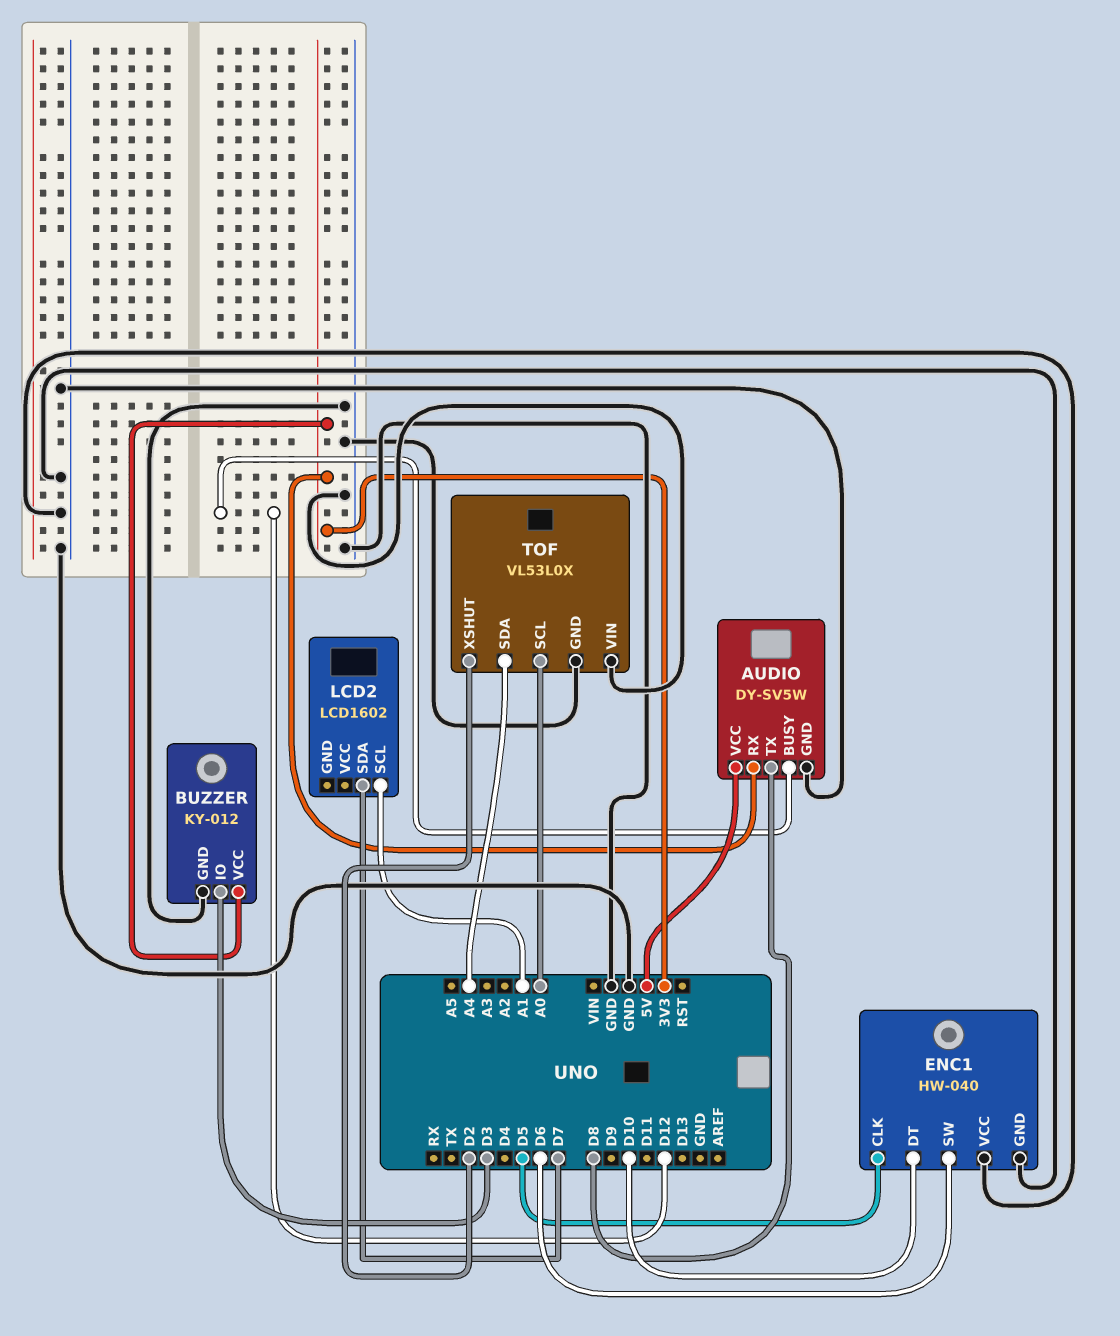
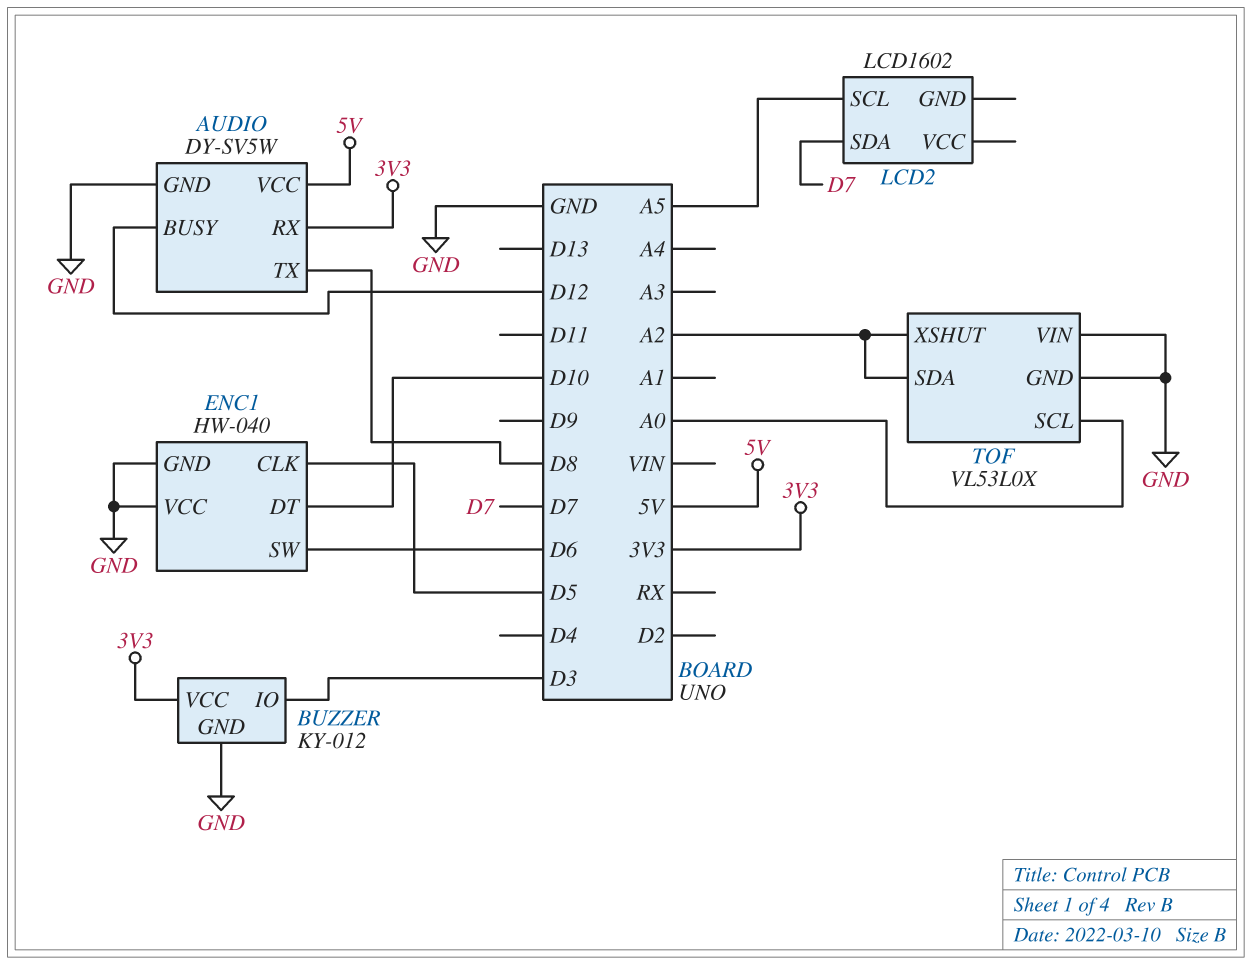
LCD2 pin SCL: A1 -> A5
TOF pin SDA: A4 -> A2
TOF pin XSHUT: D2 -> A2

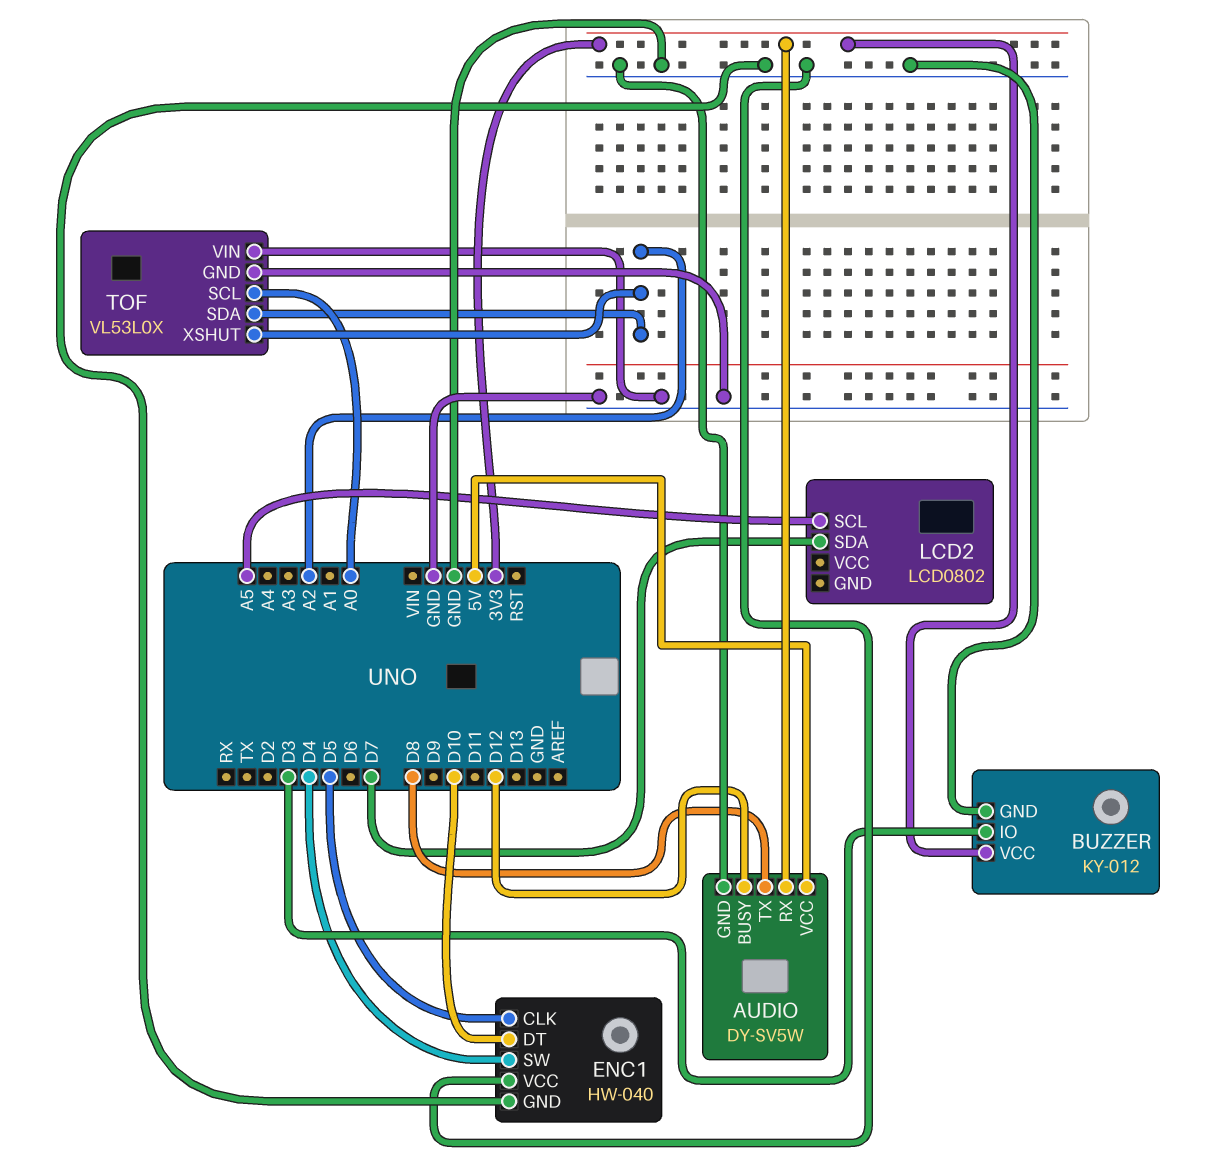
ENC1 pin SW: D6 -> D4
LCD2: LCD1602 -> LCD0802

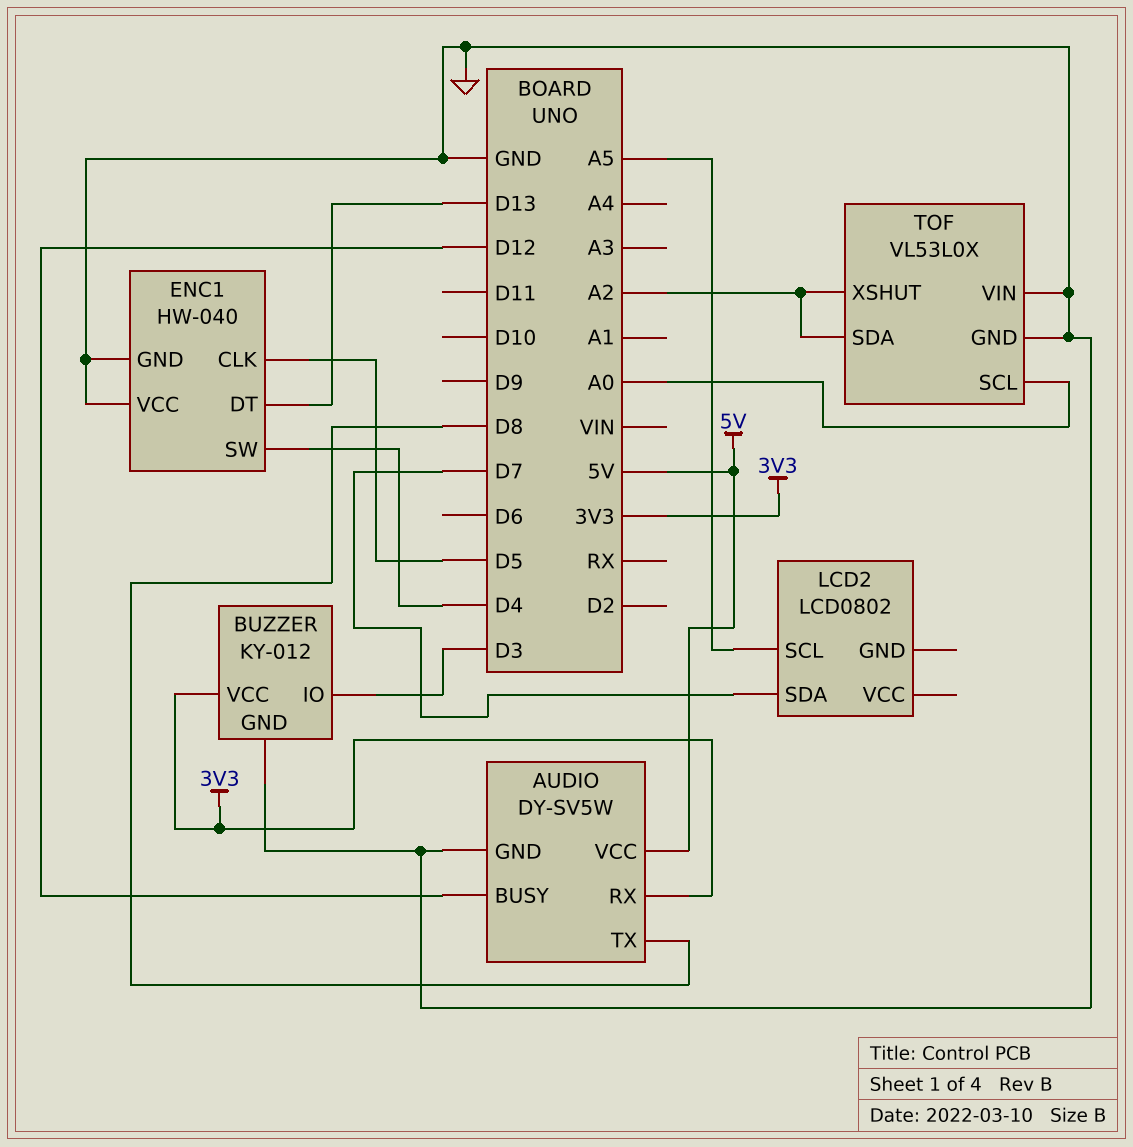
ENC1 pin DT: D10 -> D13

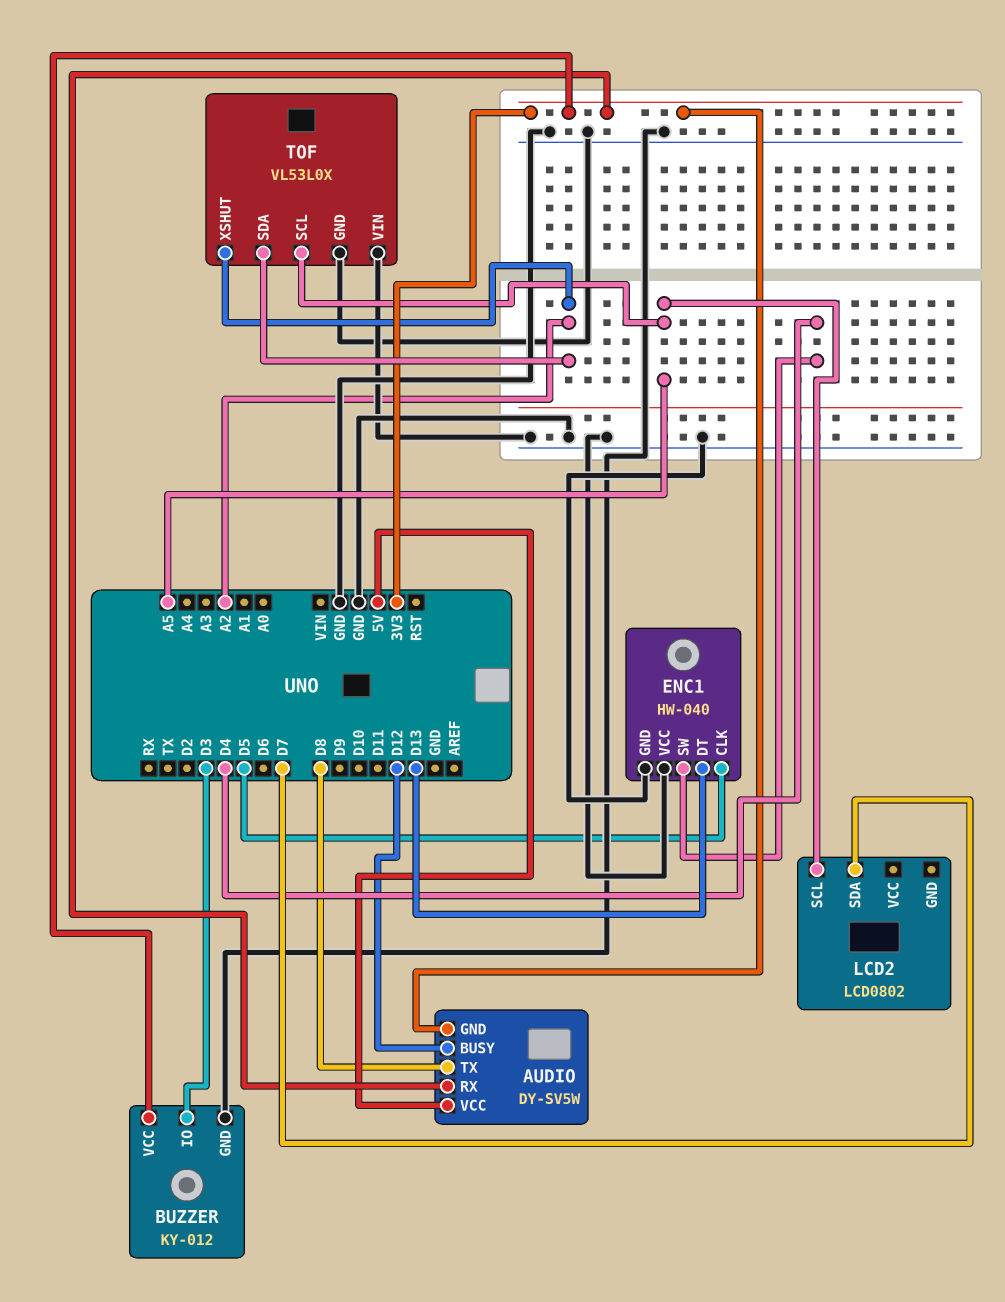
AUDIO pin GND: GND -> 3V3
TOF pin SCL: A0 -> A5

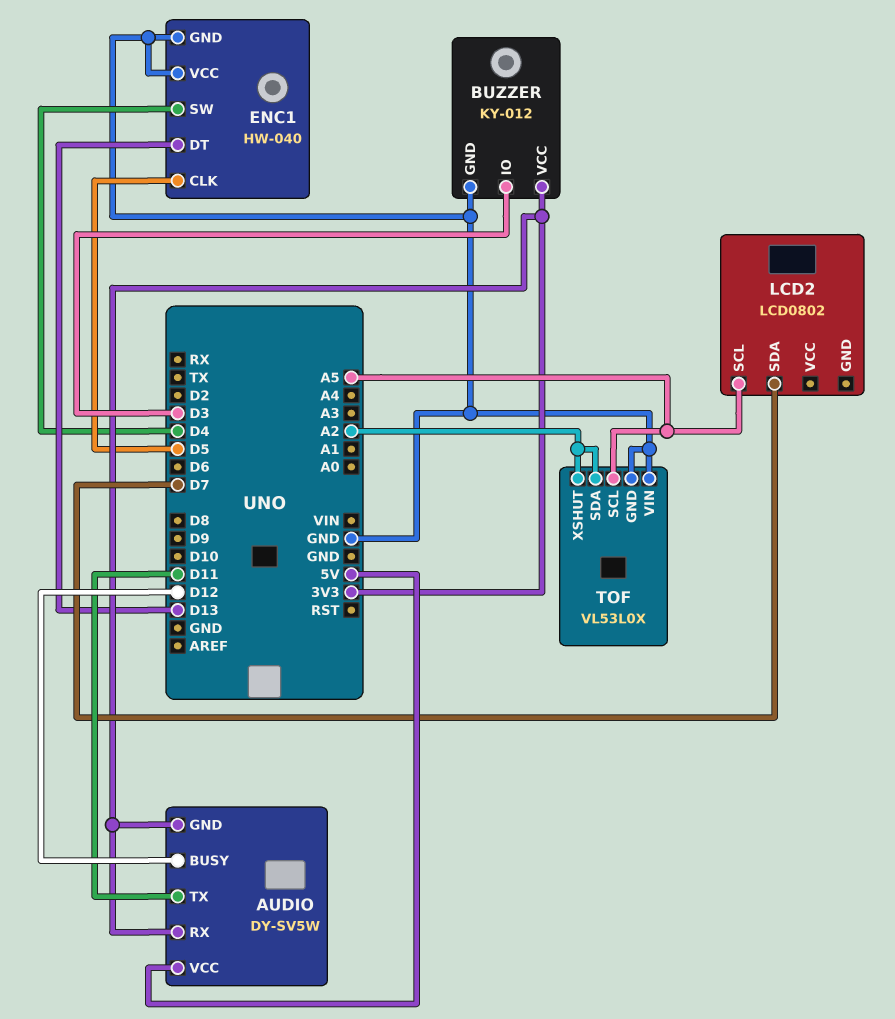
AUDIO pin TX: D8 -> D11

